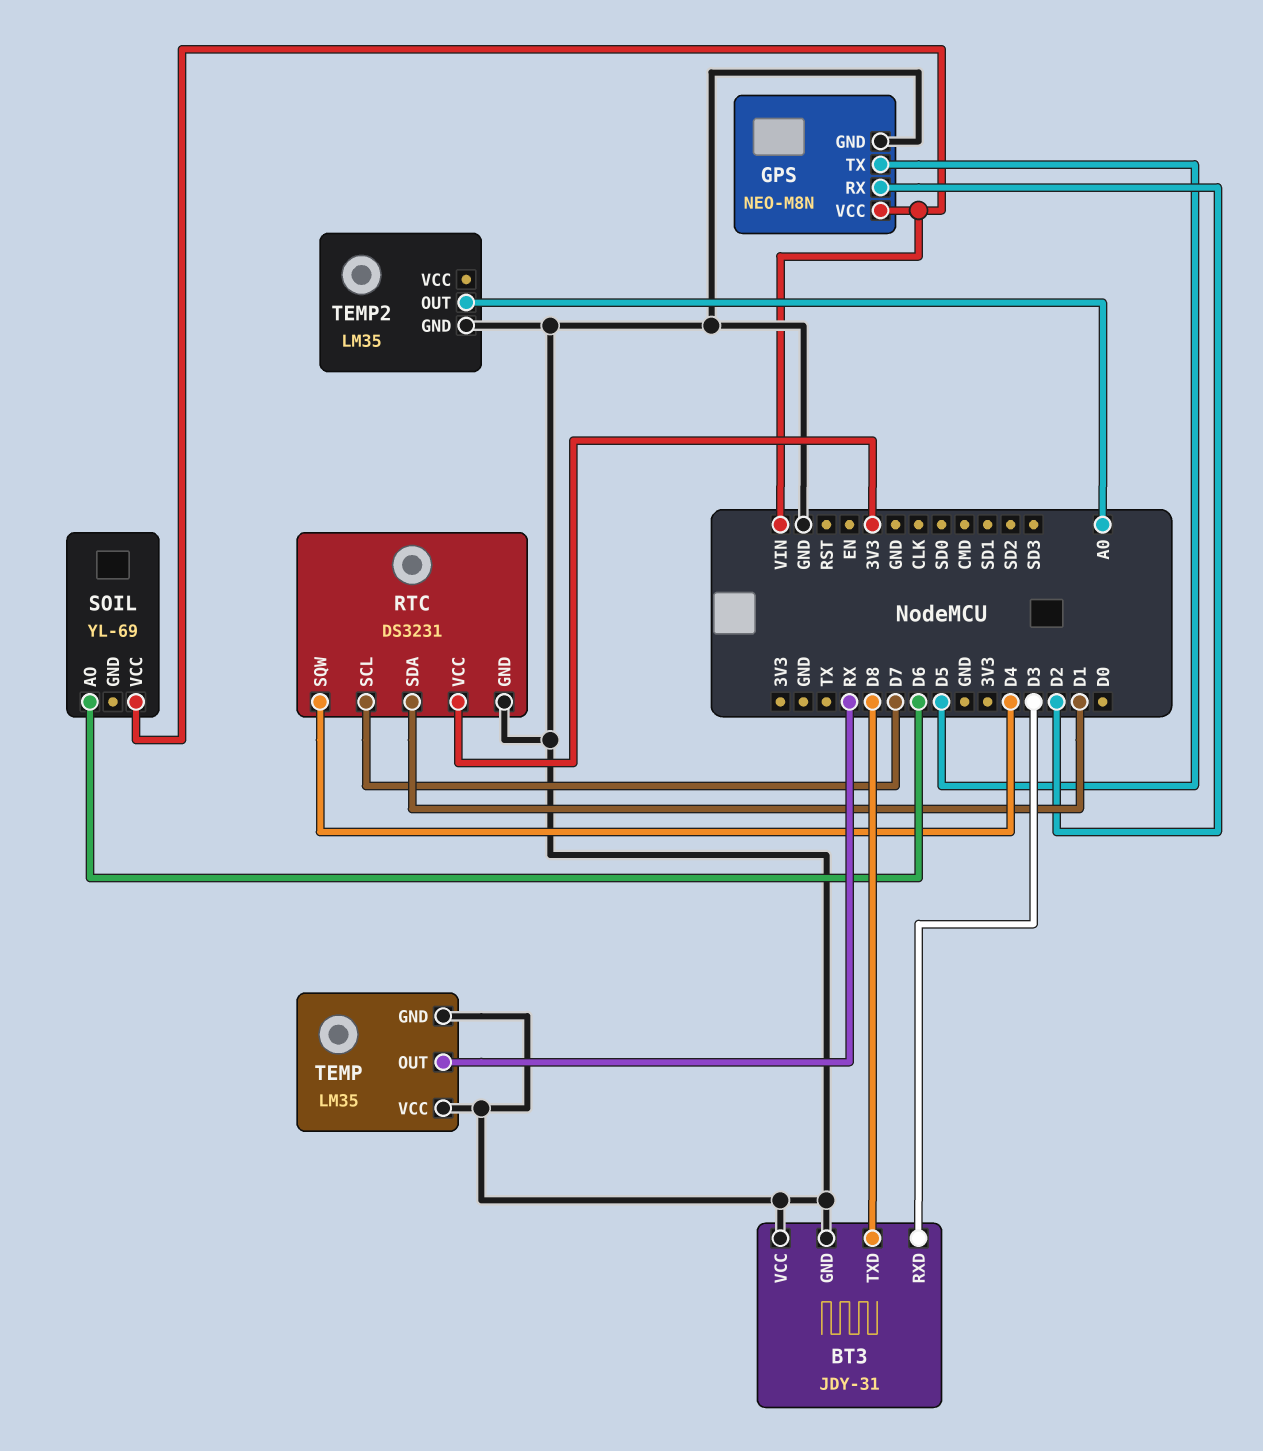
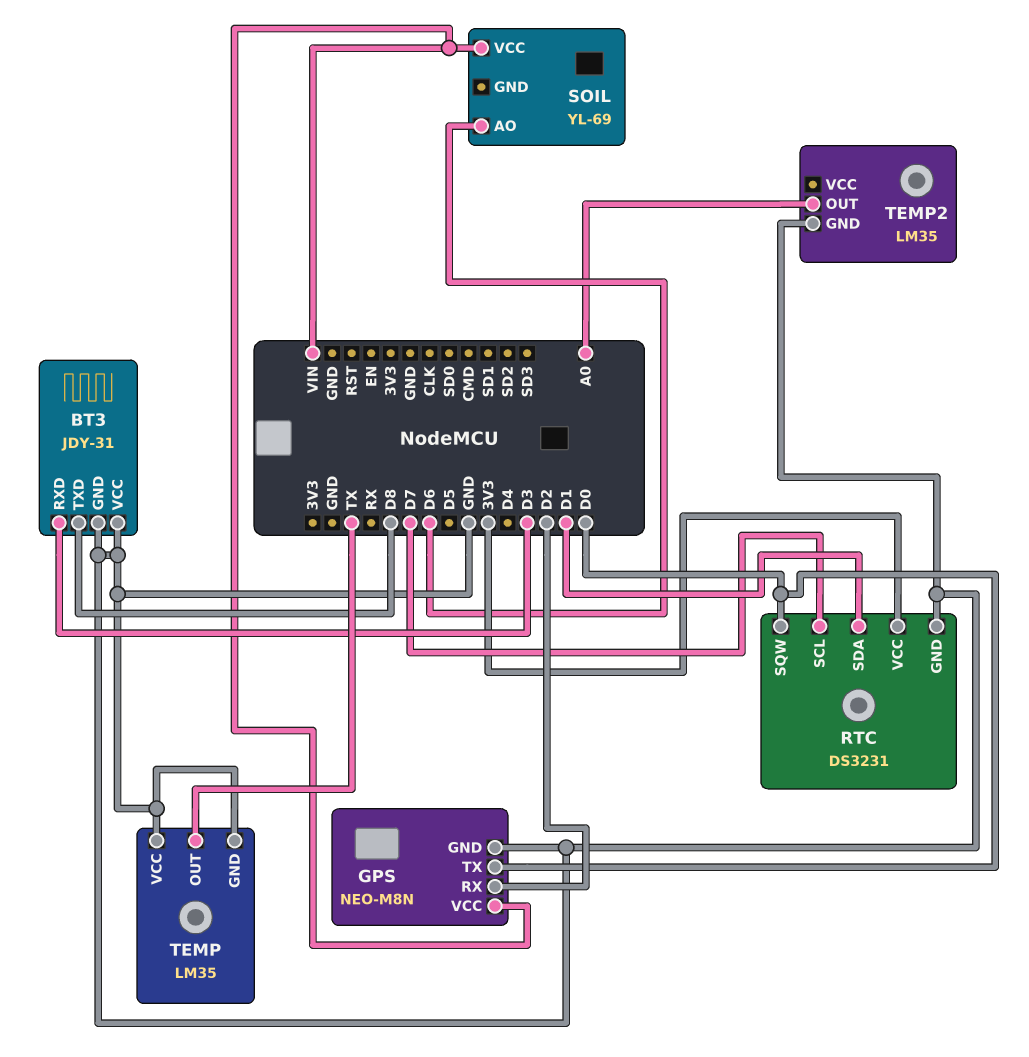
GPS pin TX: D5 -> D0
RTC pin SQW: D4 -> D0
TEMP pin OUT: RX -> TX

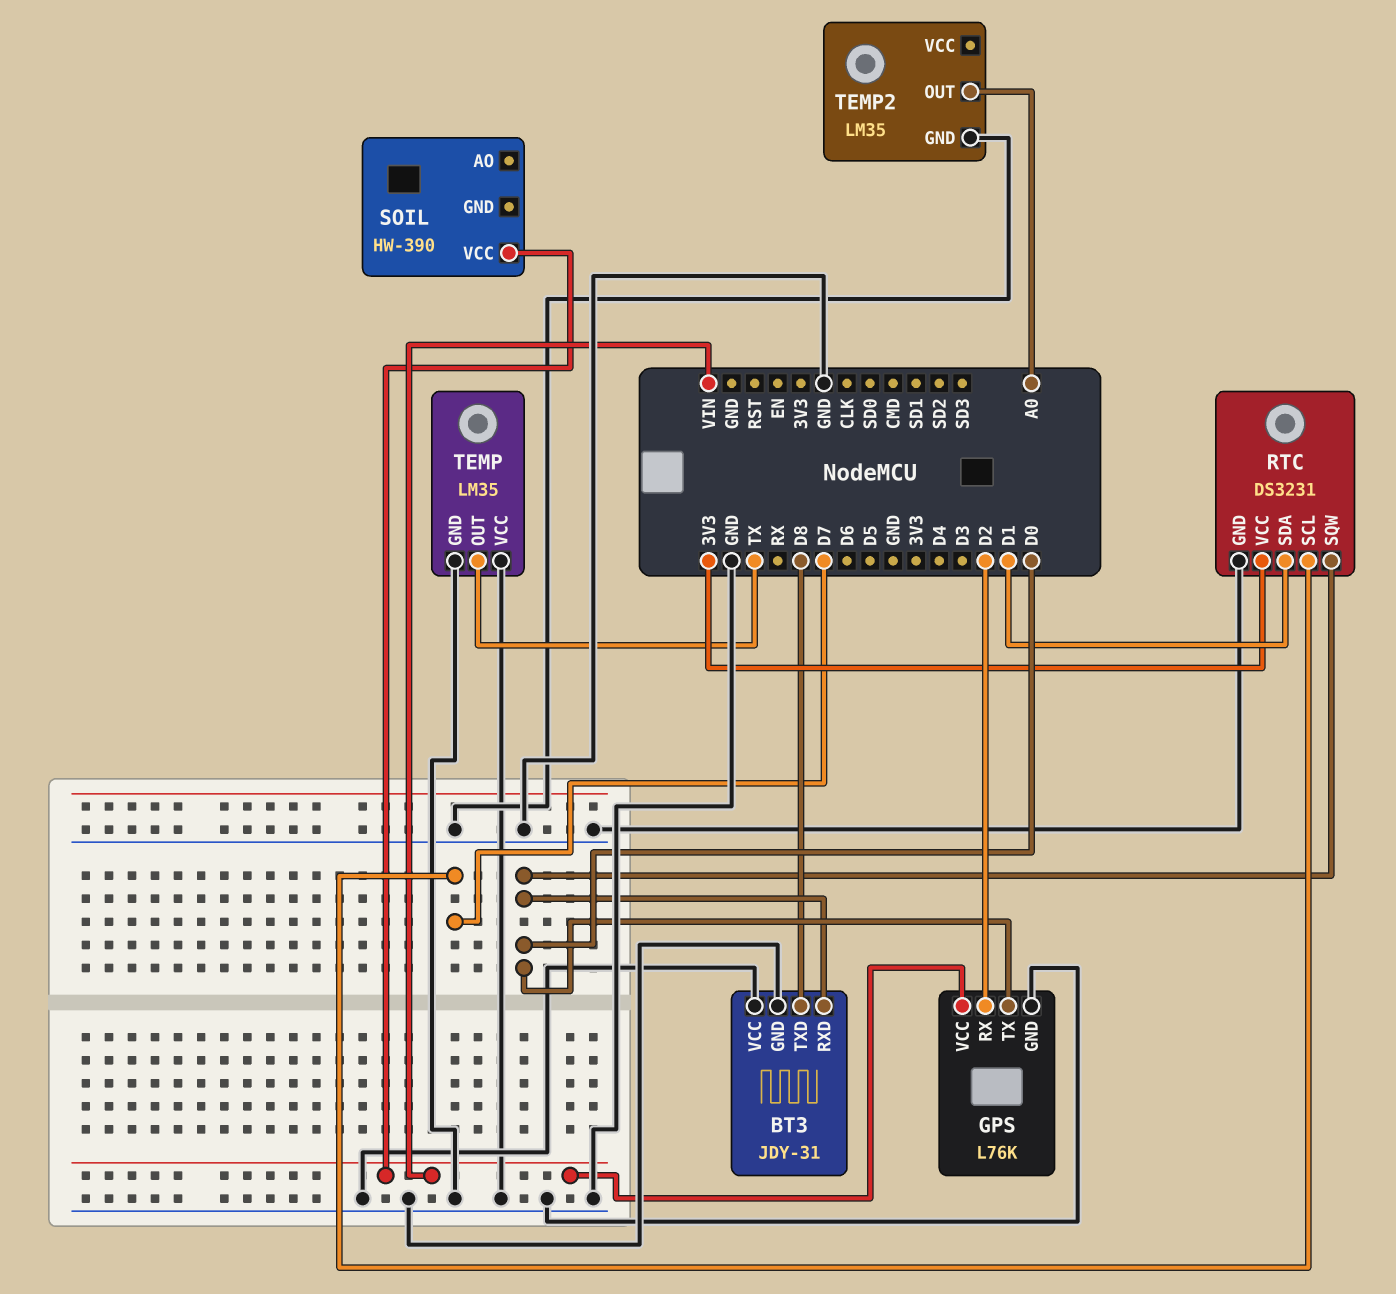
BT3 pin RXD: D3 -> D0
GPS: NEO-M8N -> L76K
SOIL: YL-69 -> HW-390
SOIL pin AO: D6 -> none

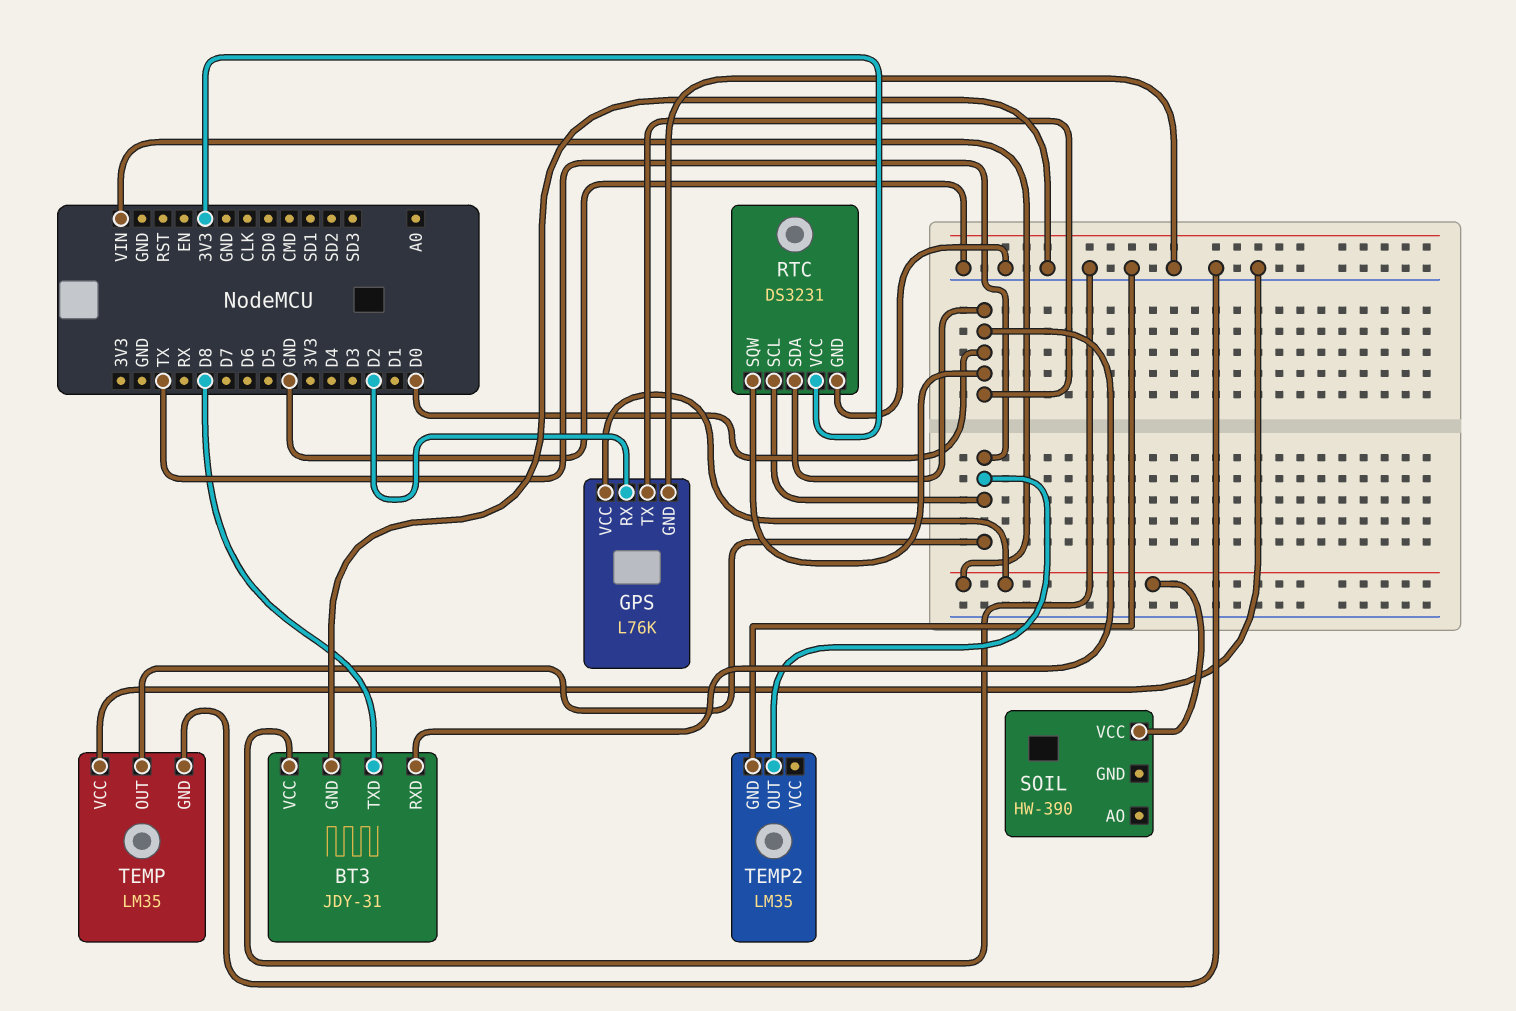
RTC pin SCL: D7 -> TX
RTC pin SDA: D1 -> D0
TEMP2 pin OUT: A0 -> TX

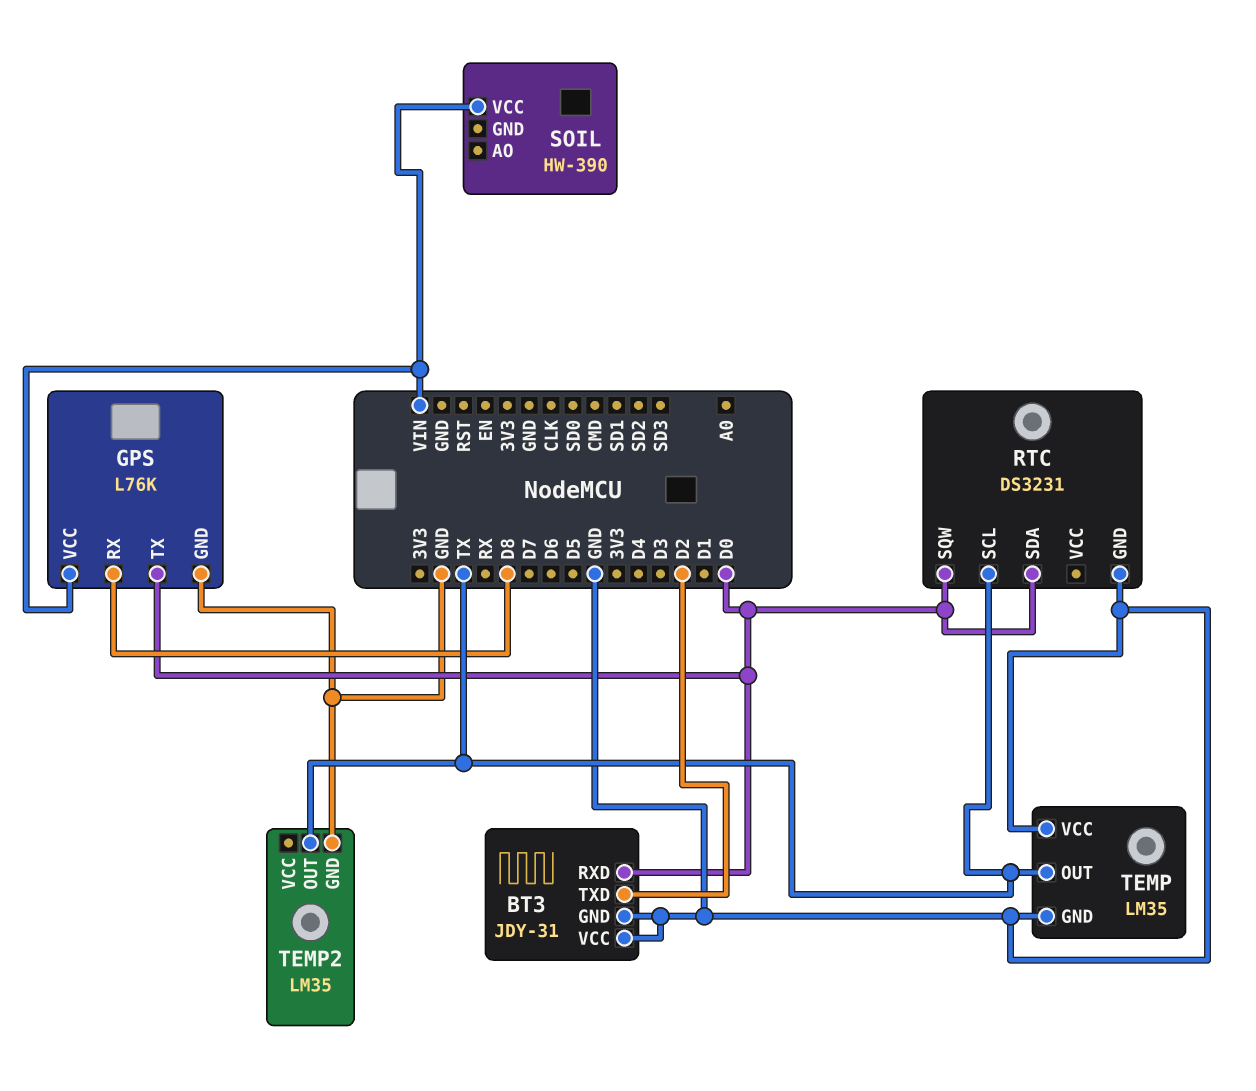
BT3 pin TXD: D8 -> D2
GPS pin RX: D2 -> D8
RTC pin VCC: 3V3 -> none

